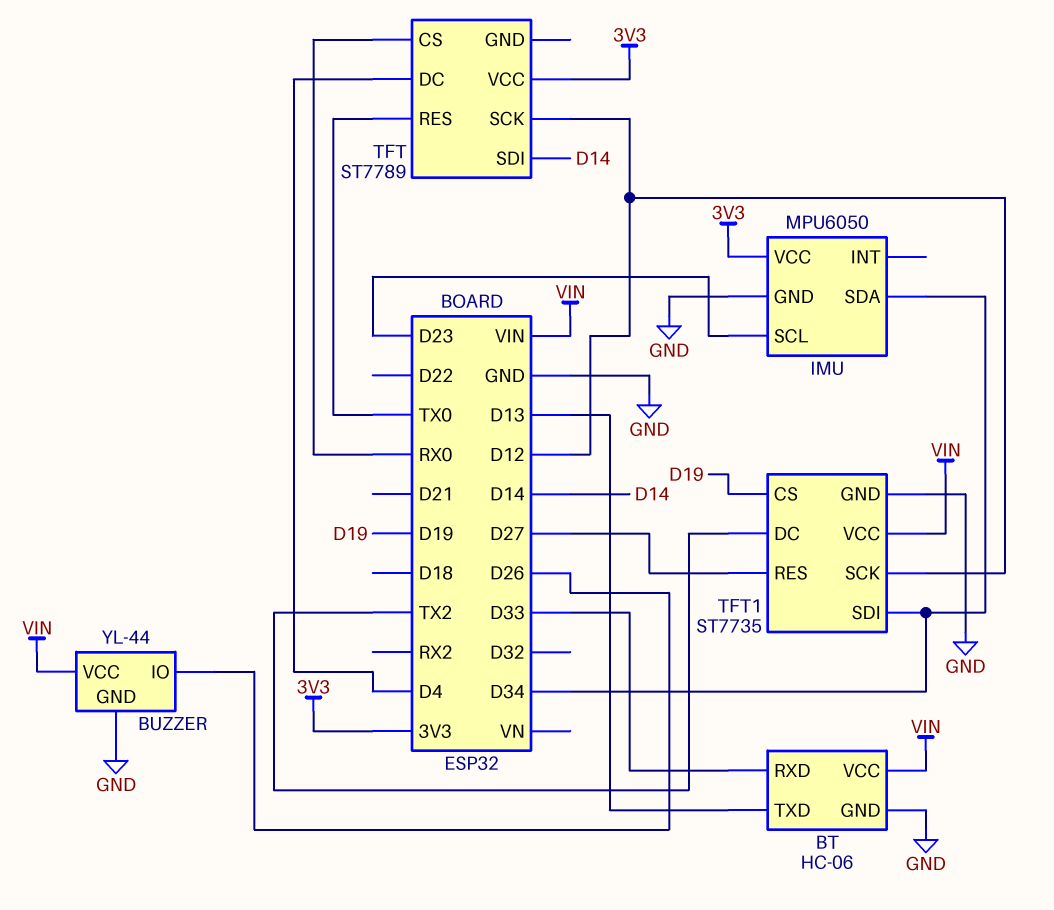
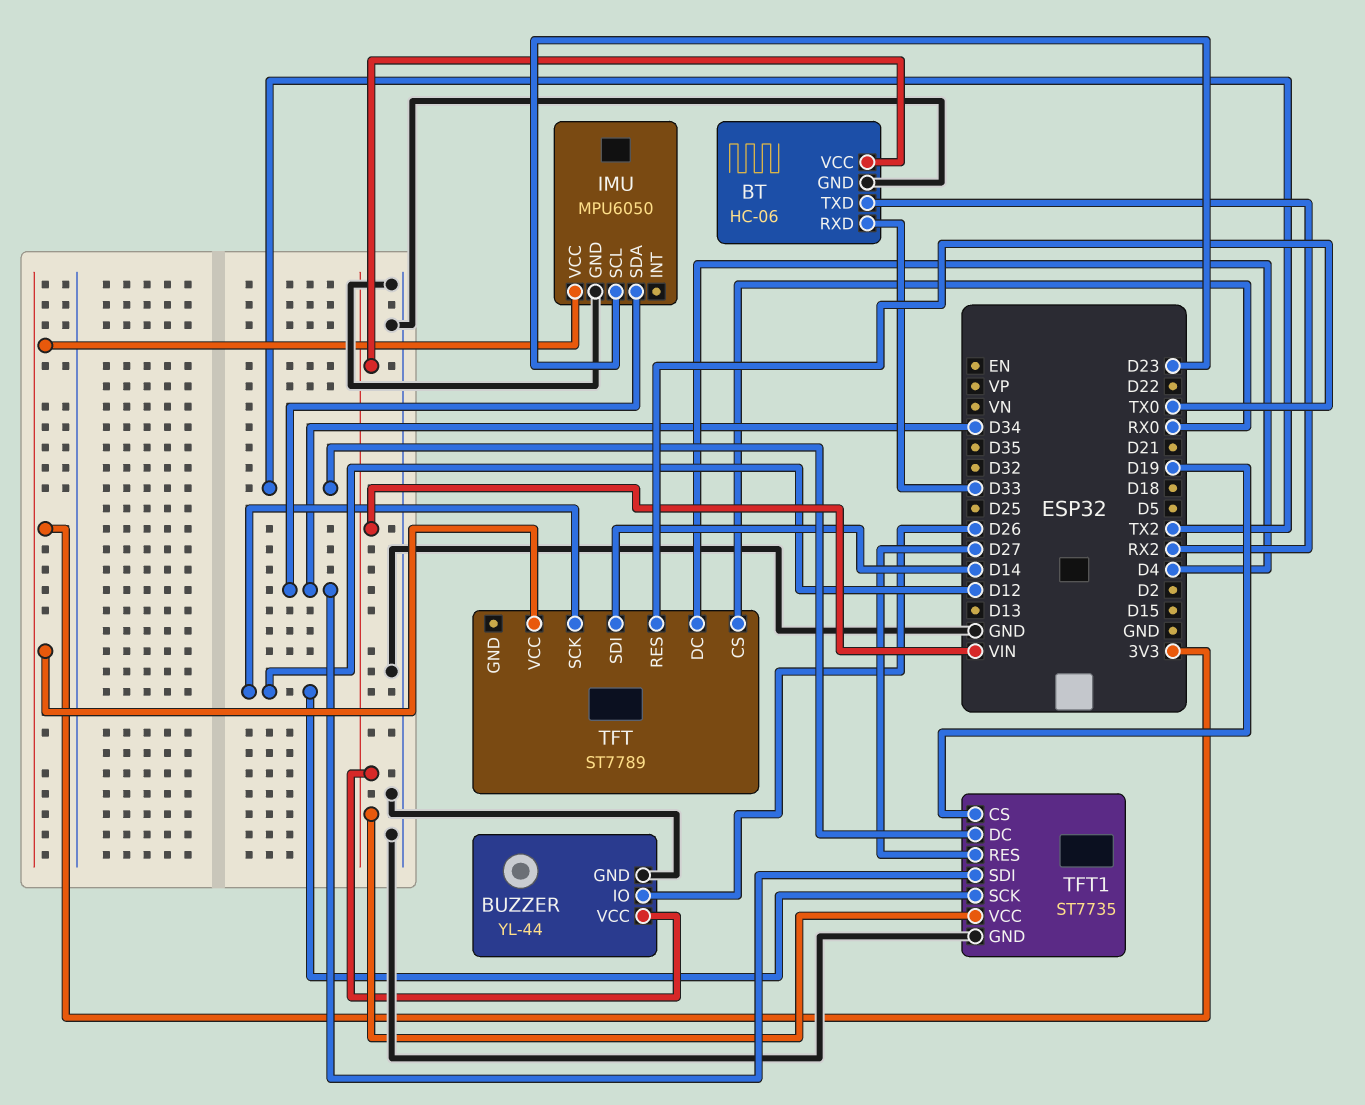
BT pin TXD: D13 -> RX2

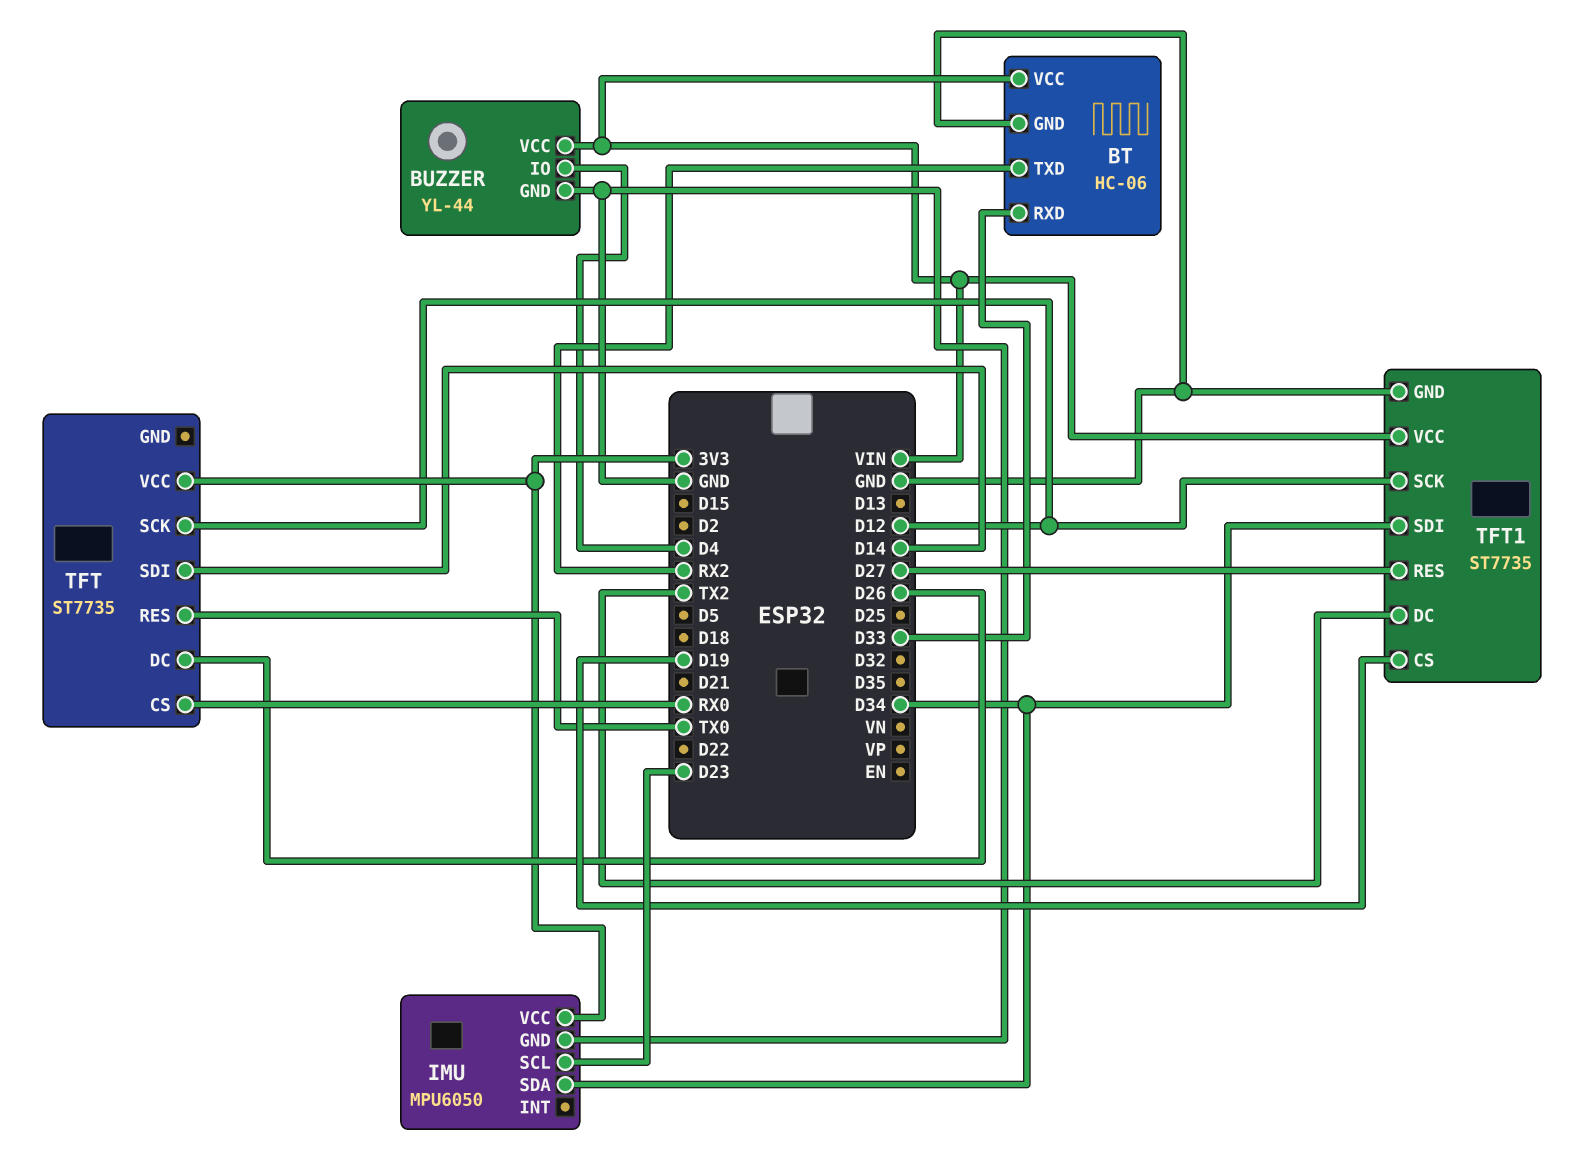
BUZZER pin IO: D26 -> D4
TFT: ST7789 -> ST7735
TFT pin DC: D4 -> D26

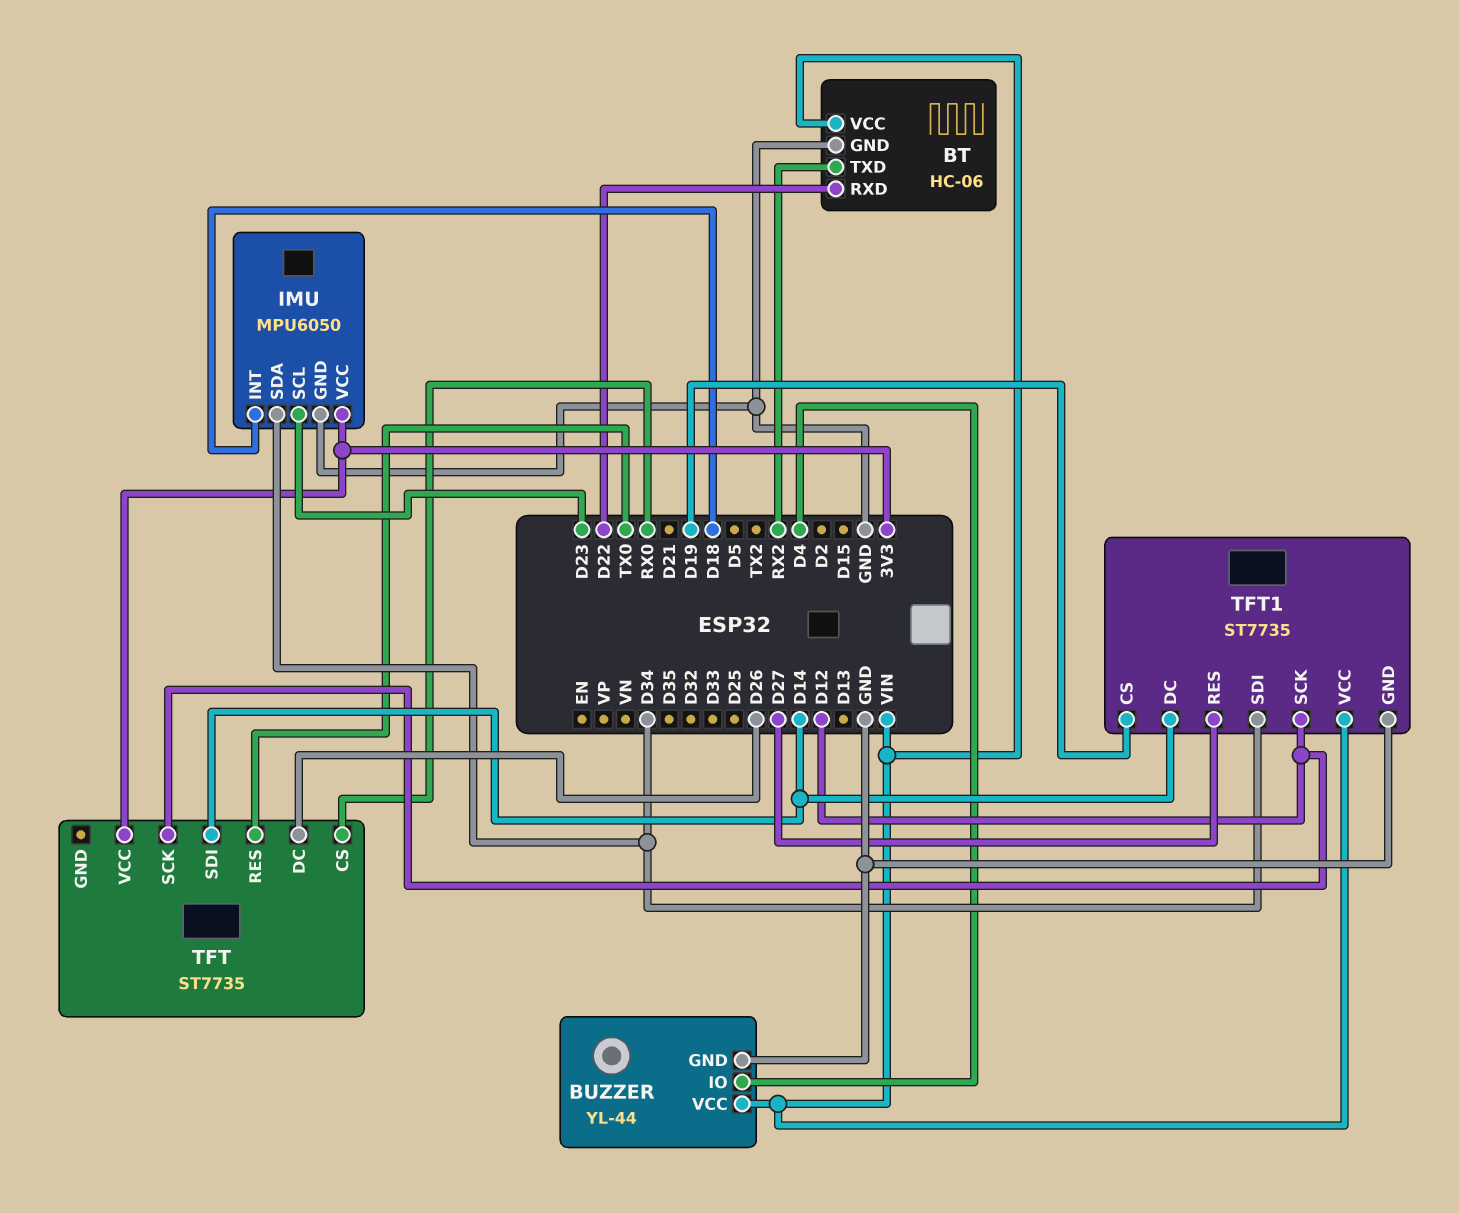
BT pin RXD: D33 -> D22
IMU pin INT: none -> D18
TFT1 pin DC: TX2 -> D14

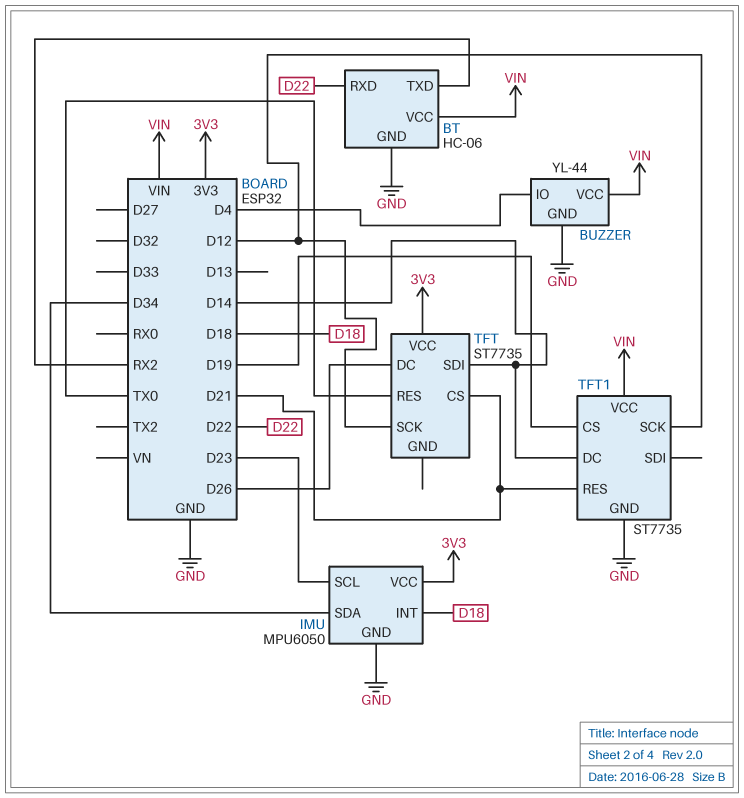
TFT pin CS: RX0 -> D21
TFT1 pin RES: D27 -> D21
TFT1 pin SDI: D34 -> none

